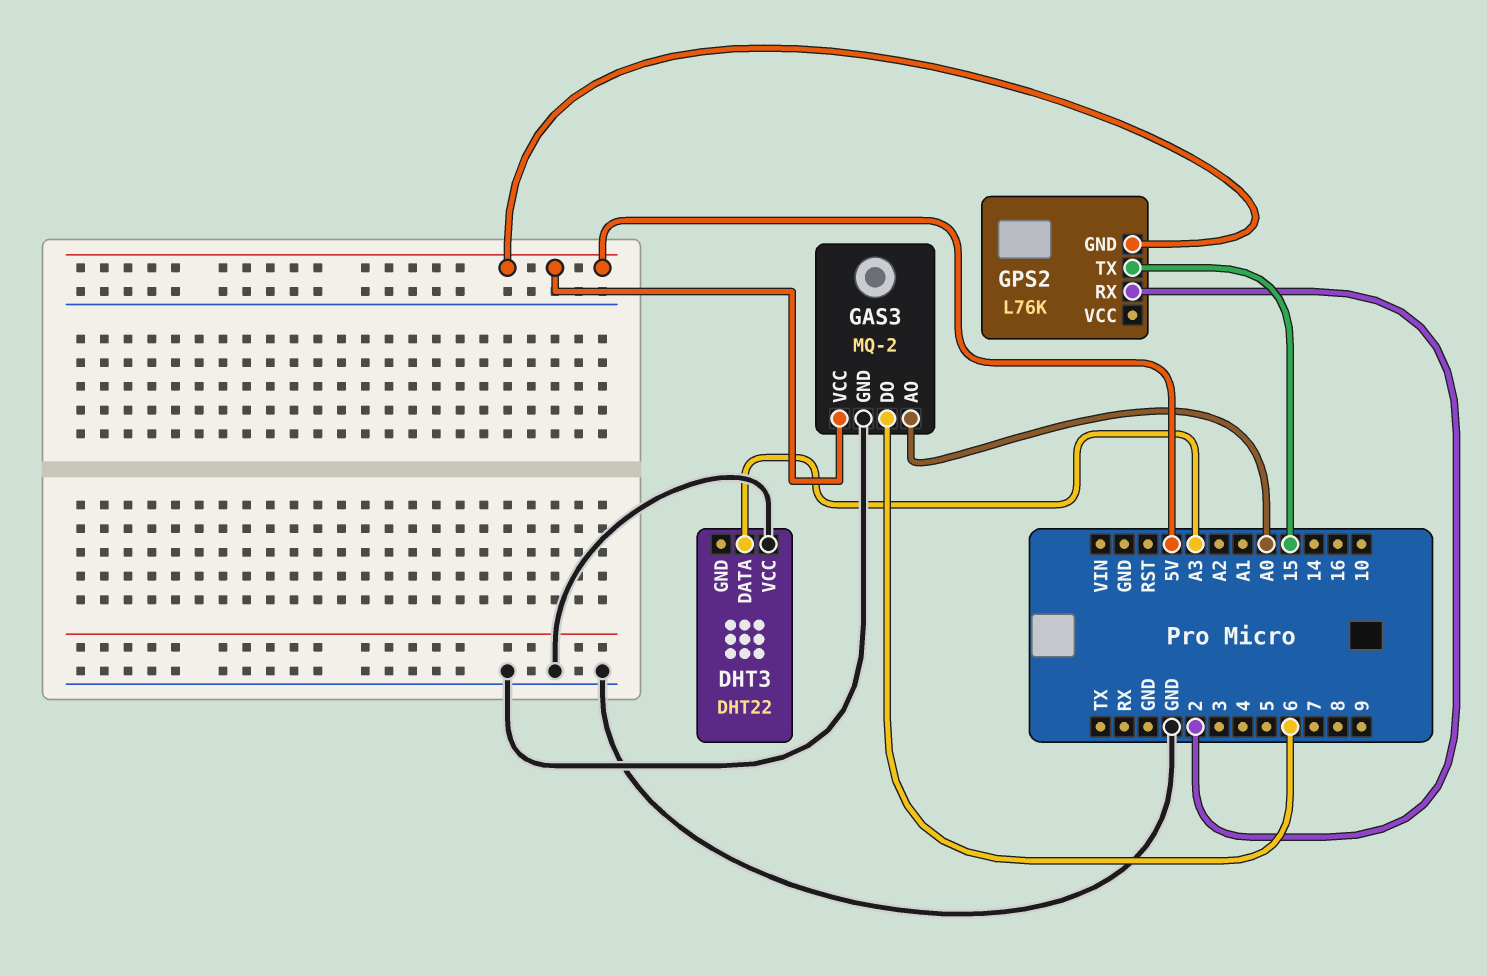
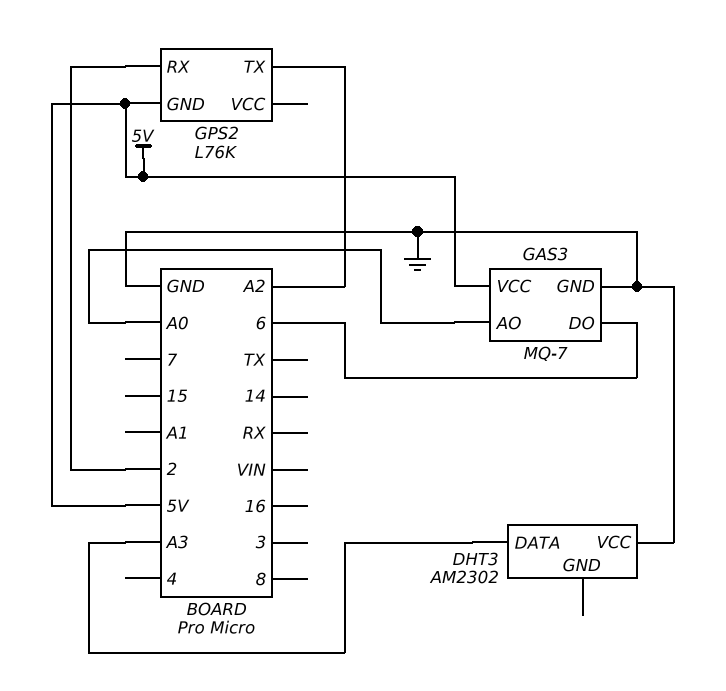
DHT3: DHT22 -> AM2302
GAS3: MQ-2 -> MQ-7
GPS2 pin TX: 15 -> A2

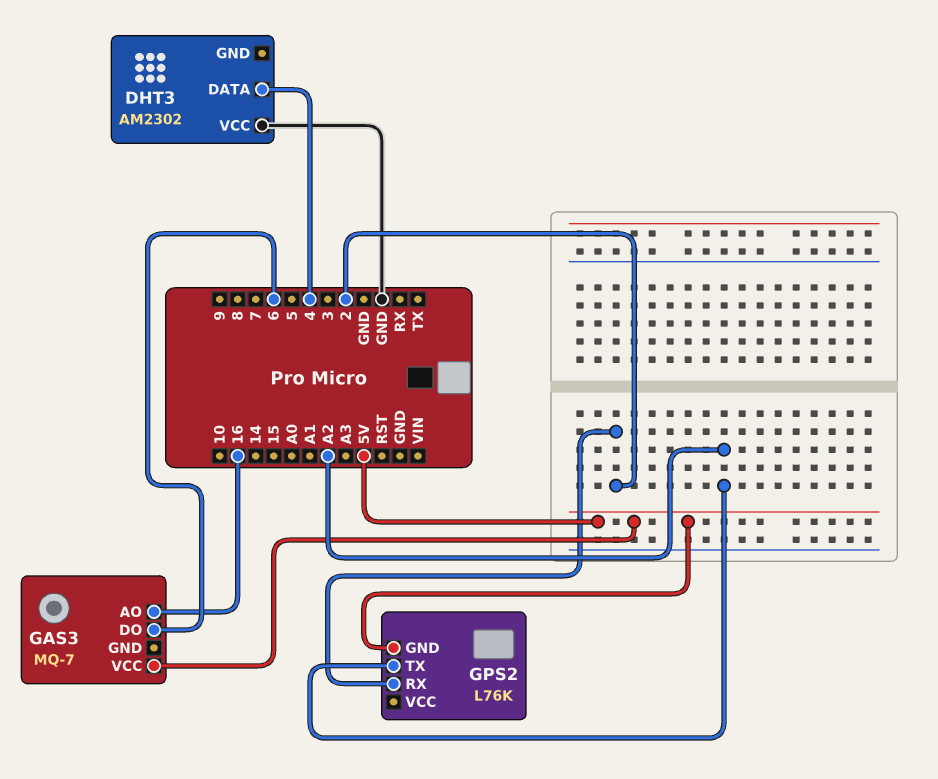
DHT3 pin DATA: A3 -> 4
GAS3 pin AO: A0 -> 16
GAS3 pin GND: GND -> none

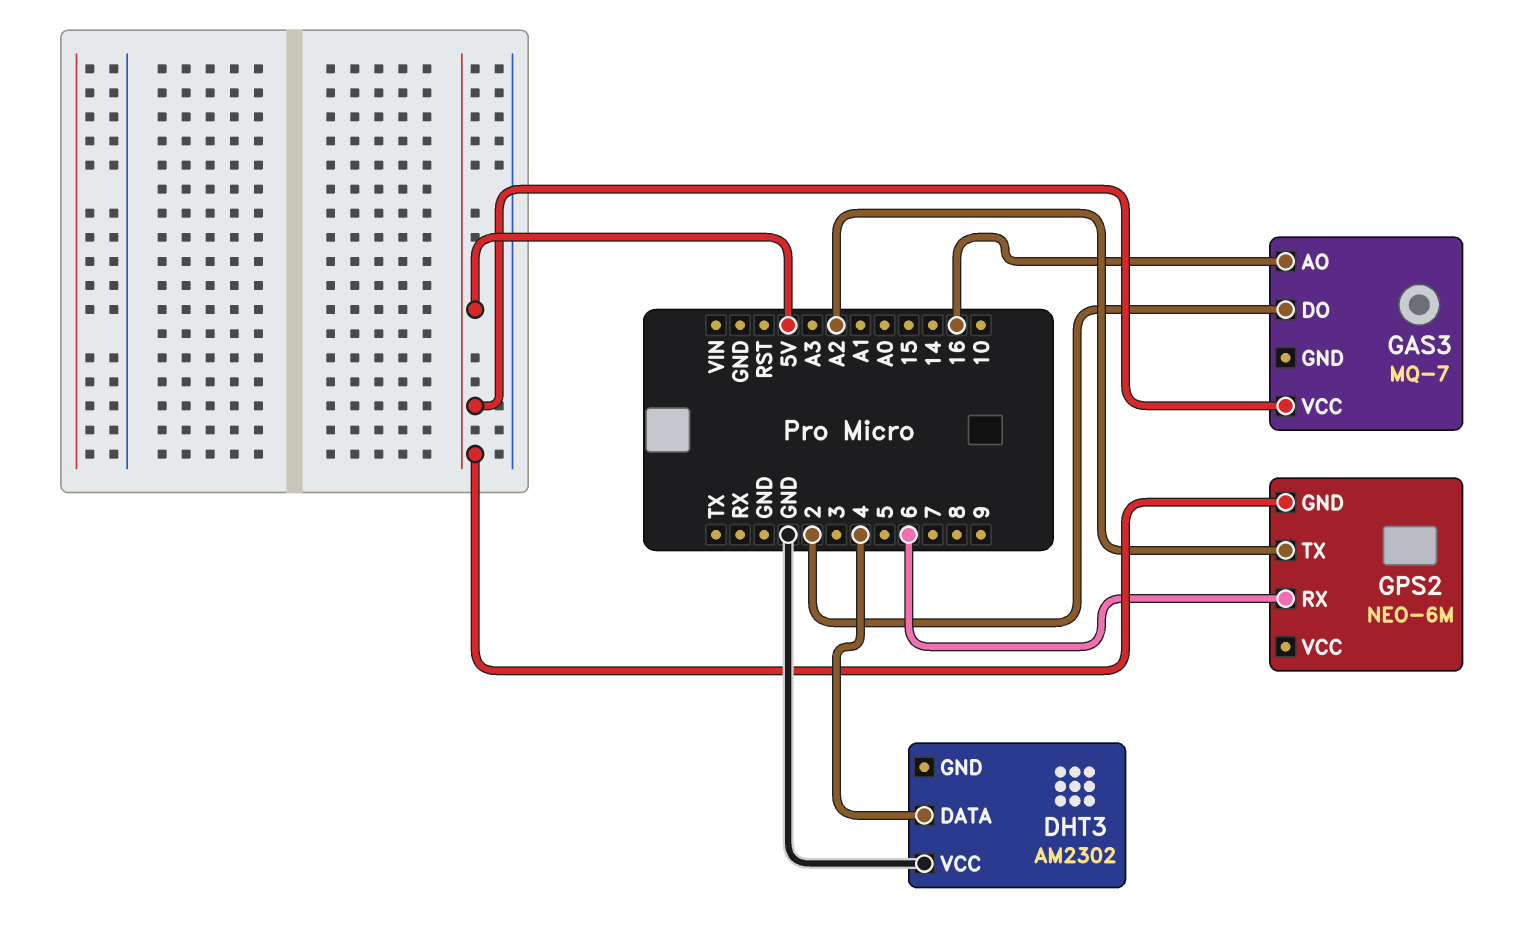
GAS3 pin DO: 6 -> 2
GPS2: L76K -> NEO-6M
GPS2 pin RX: 2 -> 6

